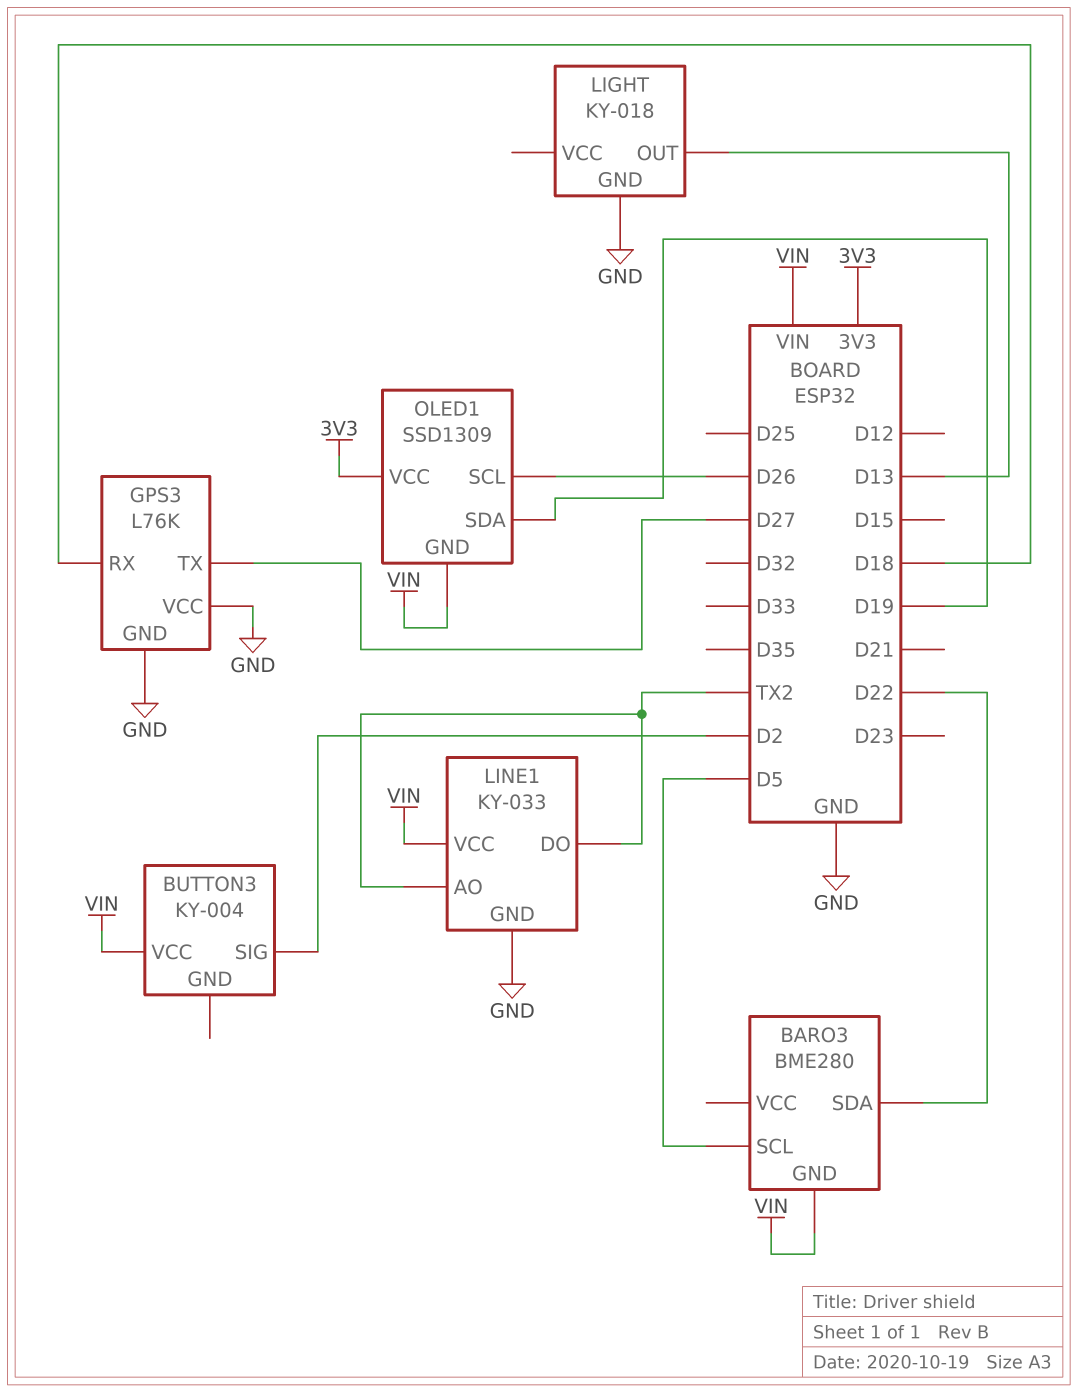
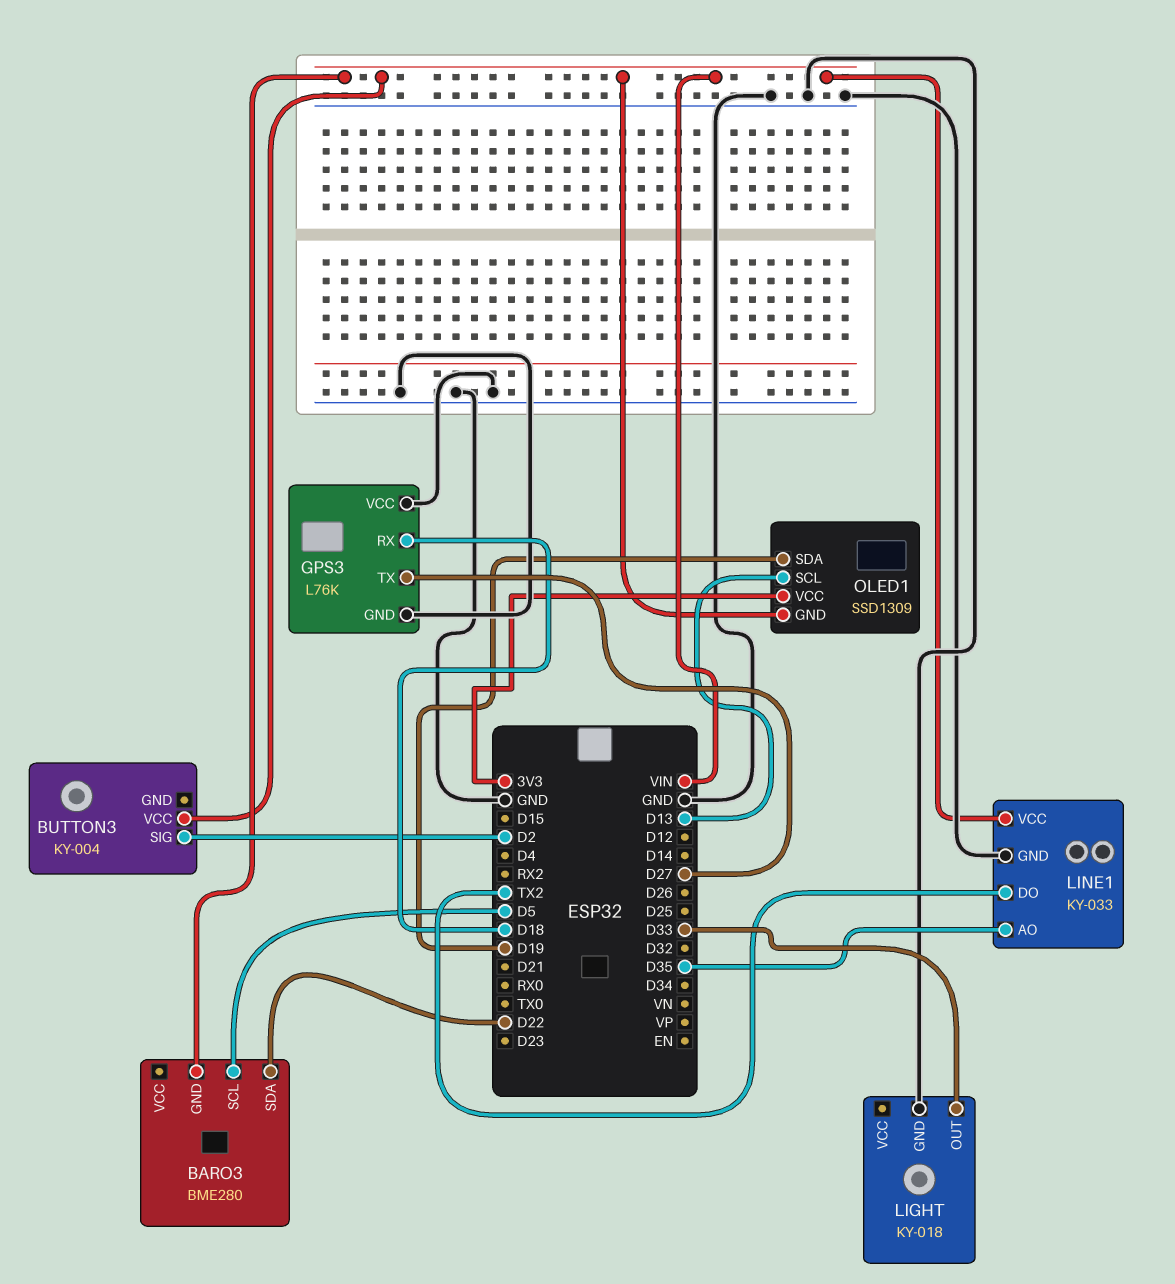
LIGHT pin OUT: D13 -> D33
LINE1 pin AO: TX2 -> D35
OLED1 pin SCL: D26 -> D13

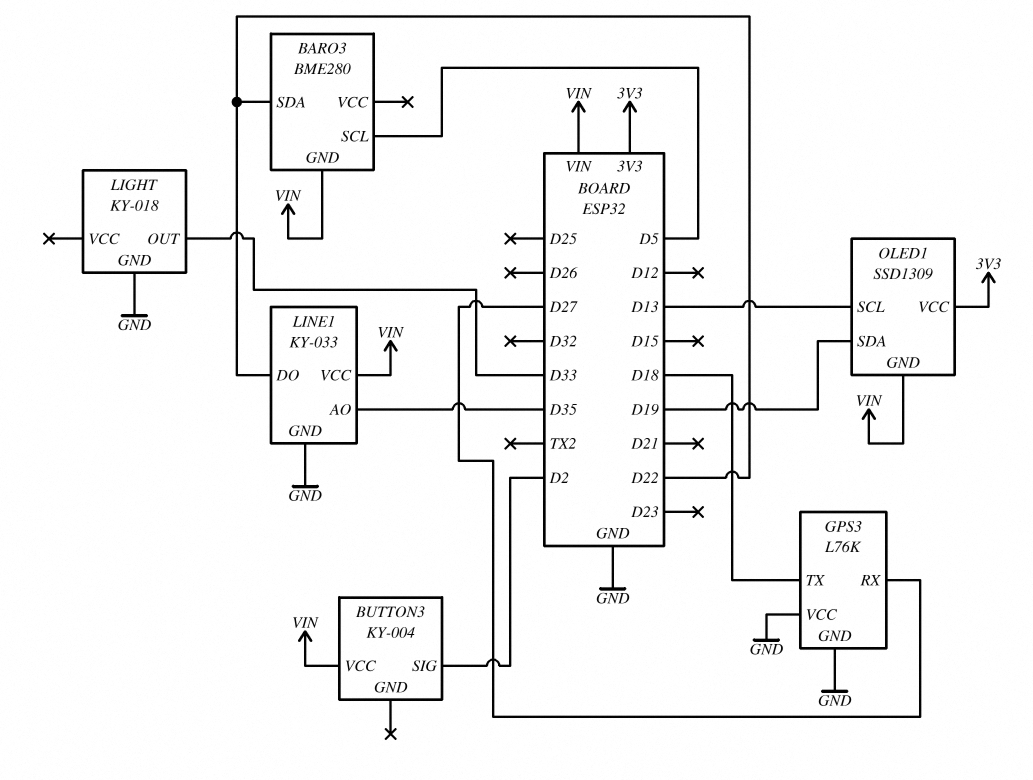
GPS3 pin RX: D18 -> D27
GPS3 pin TX: D27 -> D18
LINE1 pin DO: TX2 -> D22

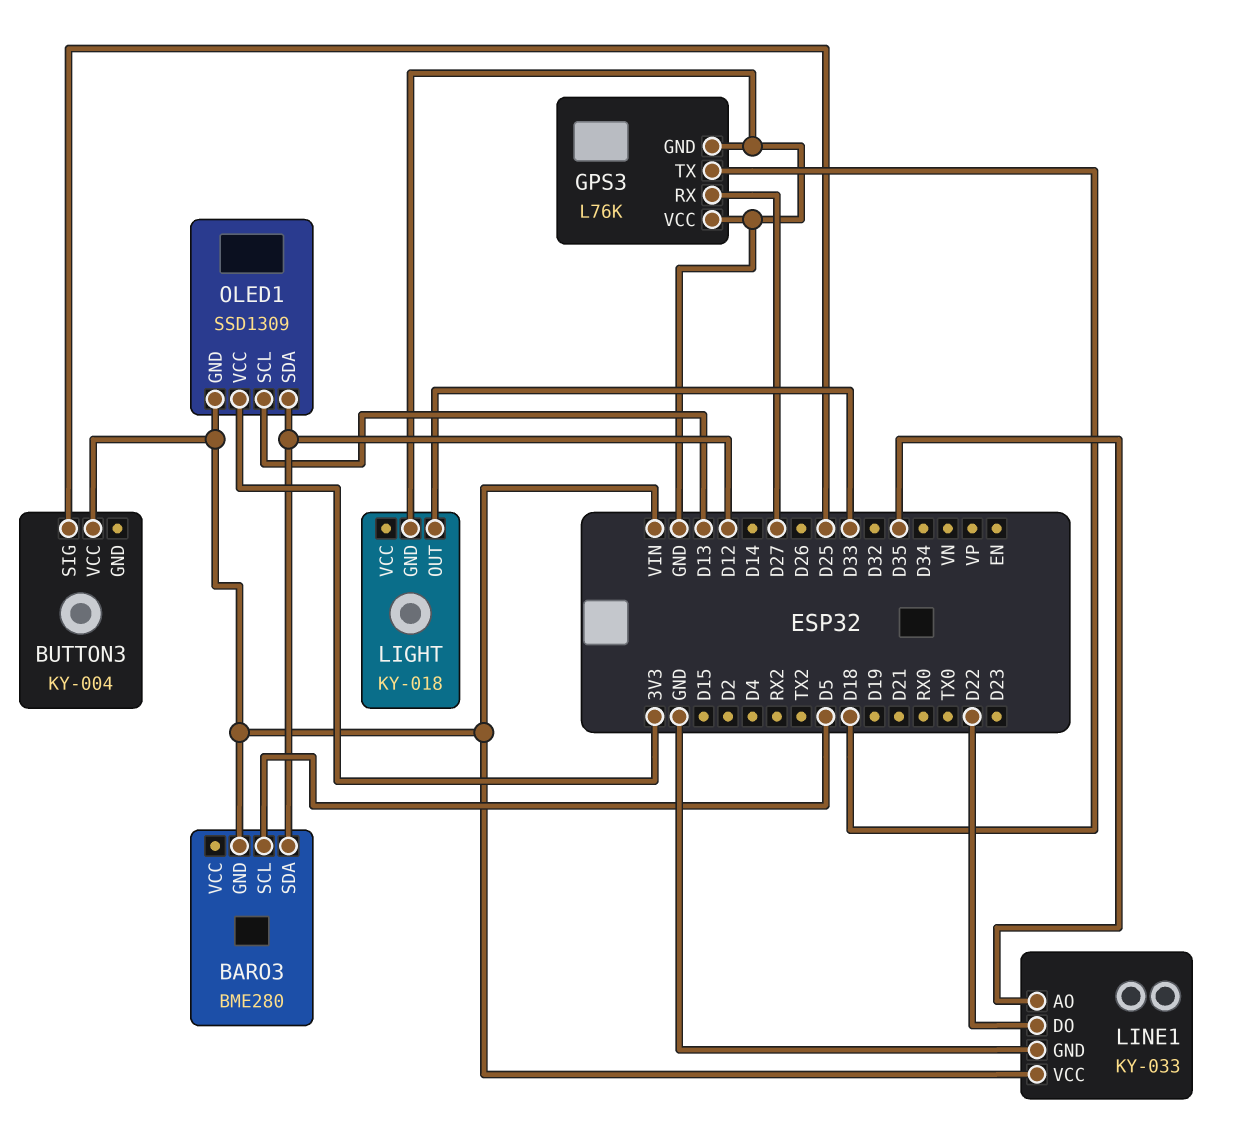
BARO3 pin SDA: D22 -> D12
BUTTON3 pin SIG: D2 -> D25
OLED1 pin SDA: D19 -> D12

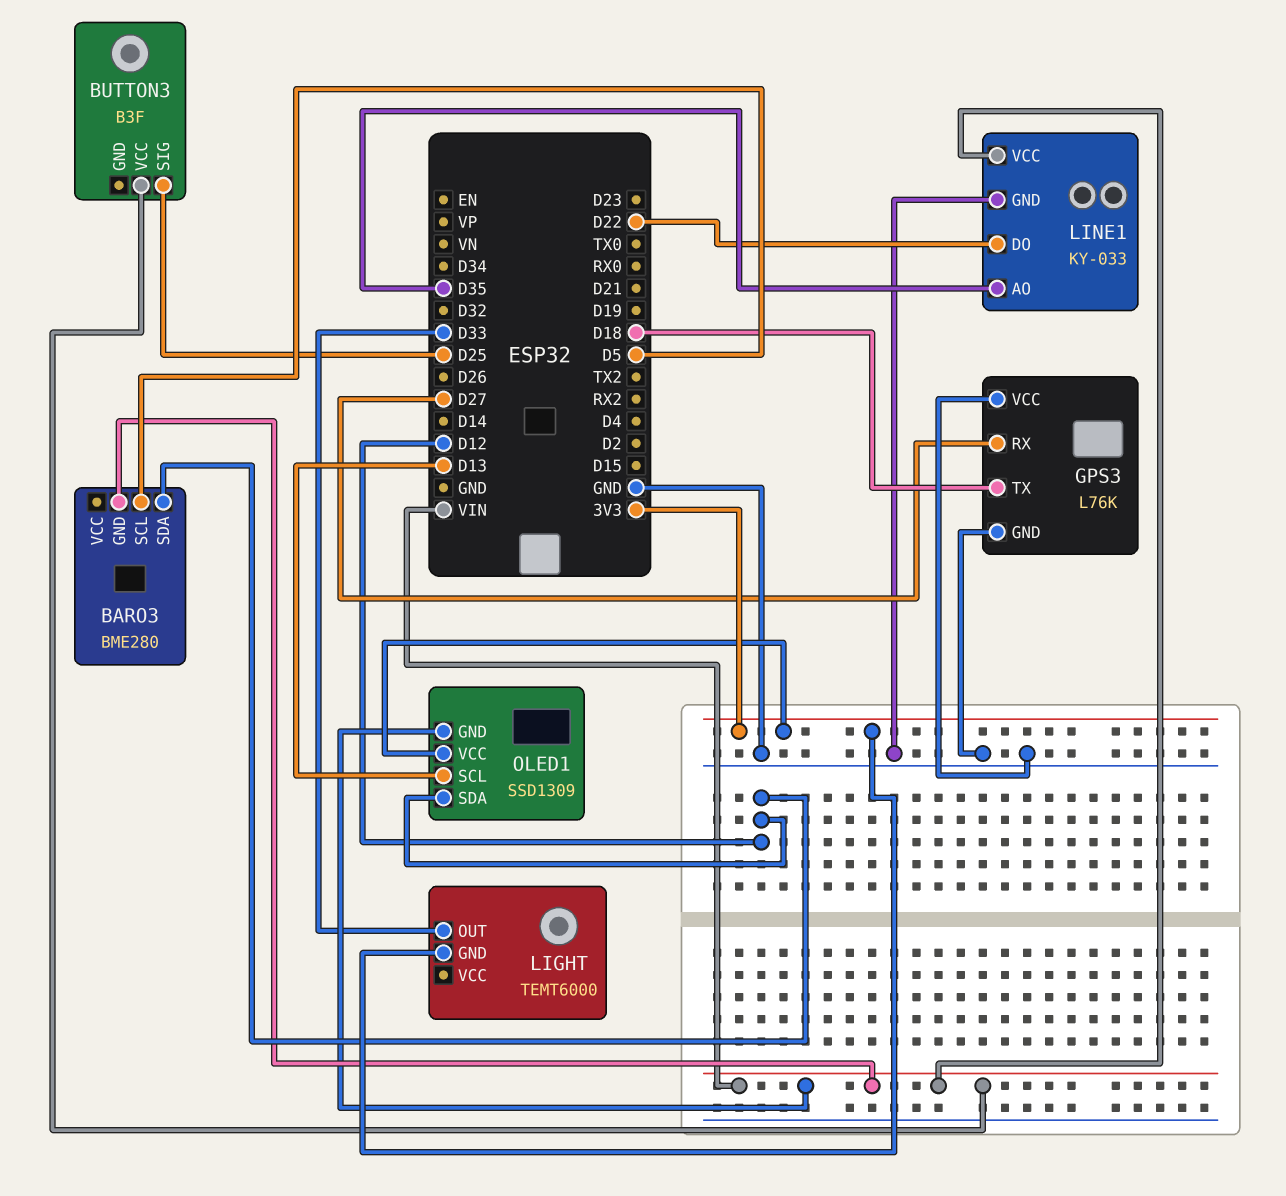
BUTTON3: KY-004 -> B3F
LIGHT: KY-018 -> TEMT6000
LIGHT pin GND: GND -> 3V3

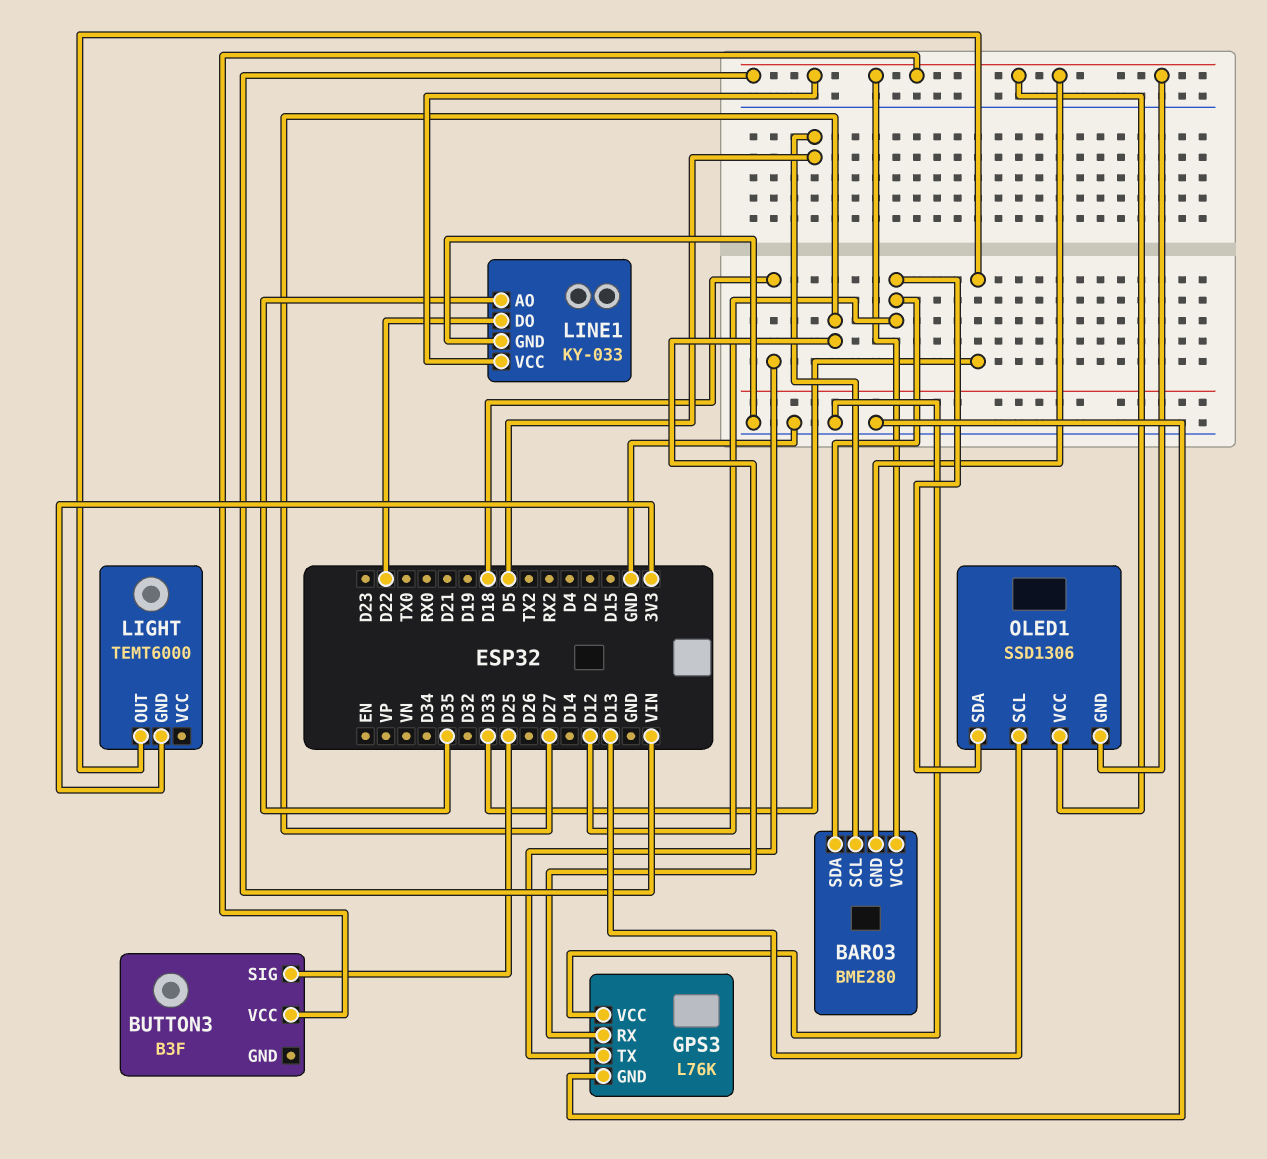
BARO3 pin VCC: none -> VIN
OLED1: SSD1309 -> SSD1306
OLED1 pin VCC: 3V3 -> VIN

